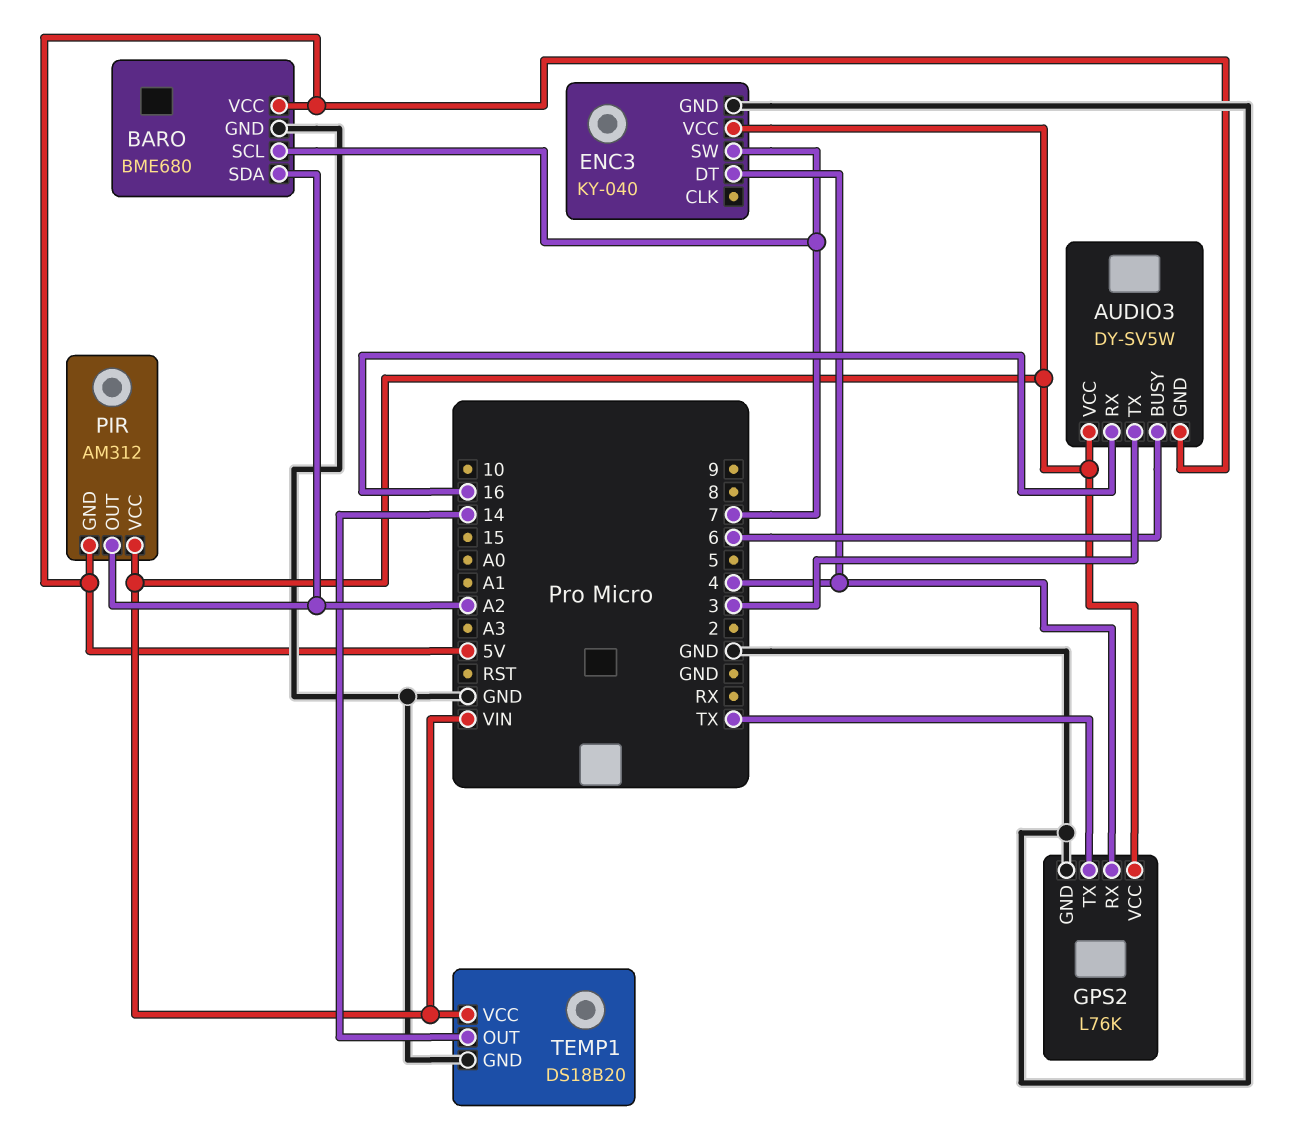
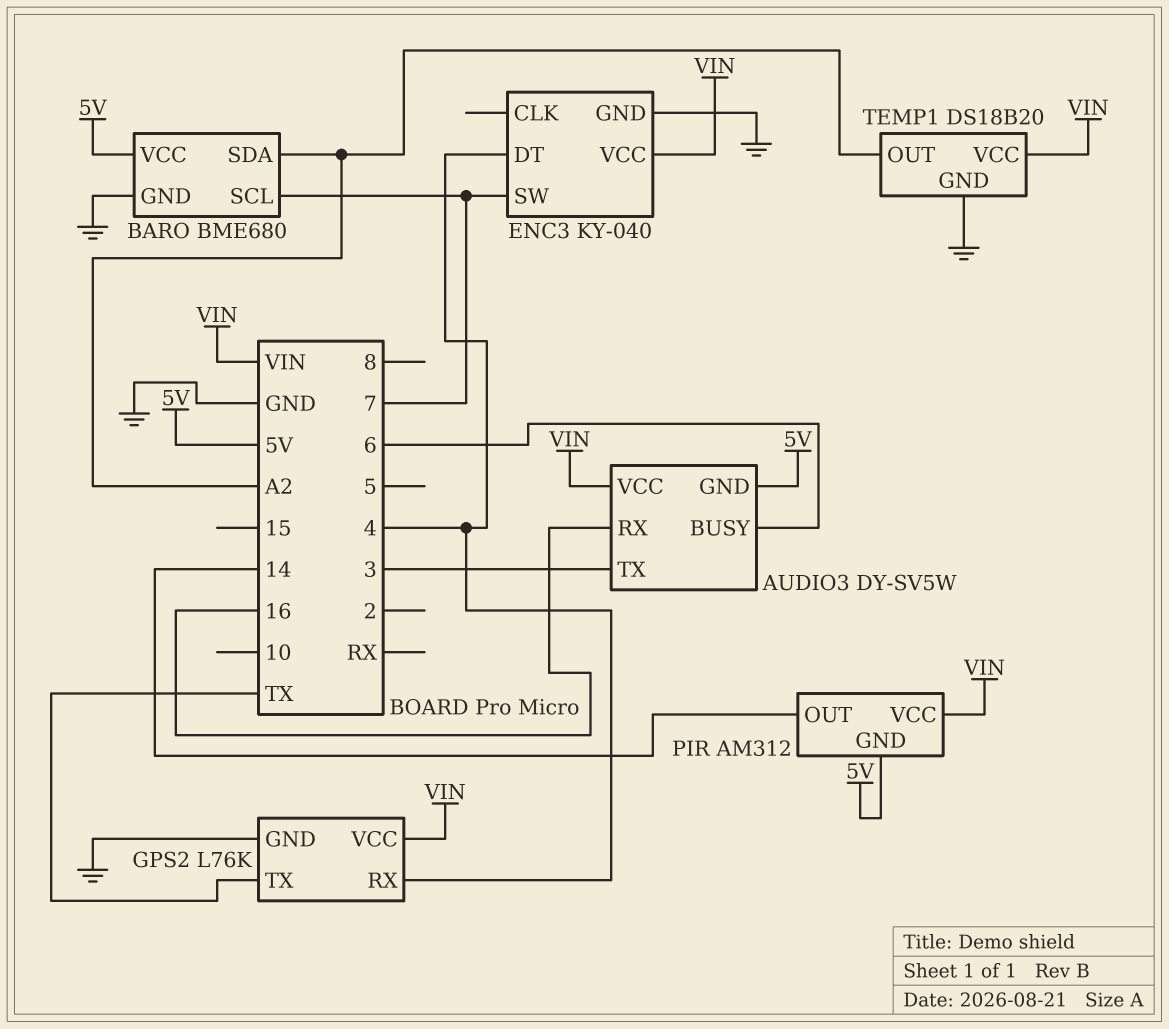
PIR pin OUT: A2 -> 14
TEMP1 pin OUT: 14 -> A2

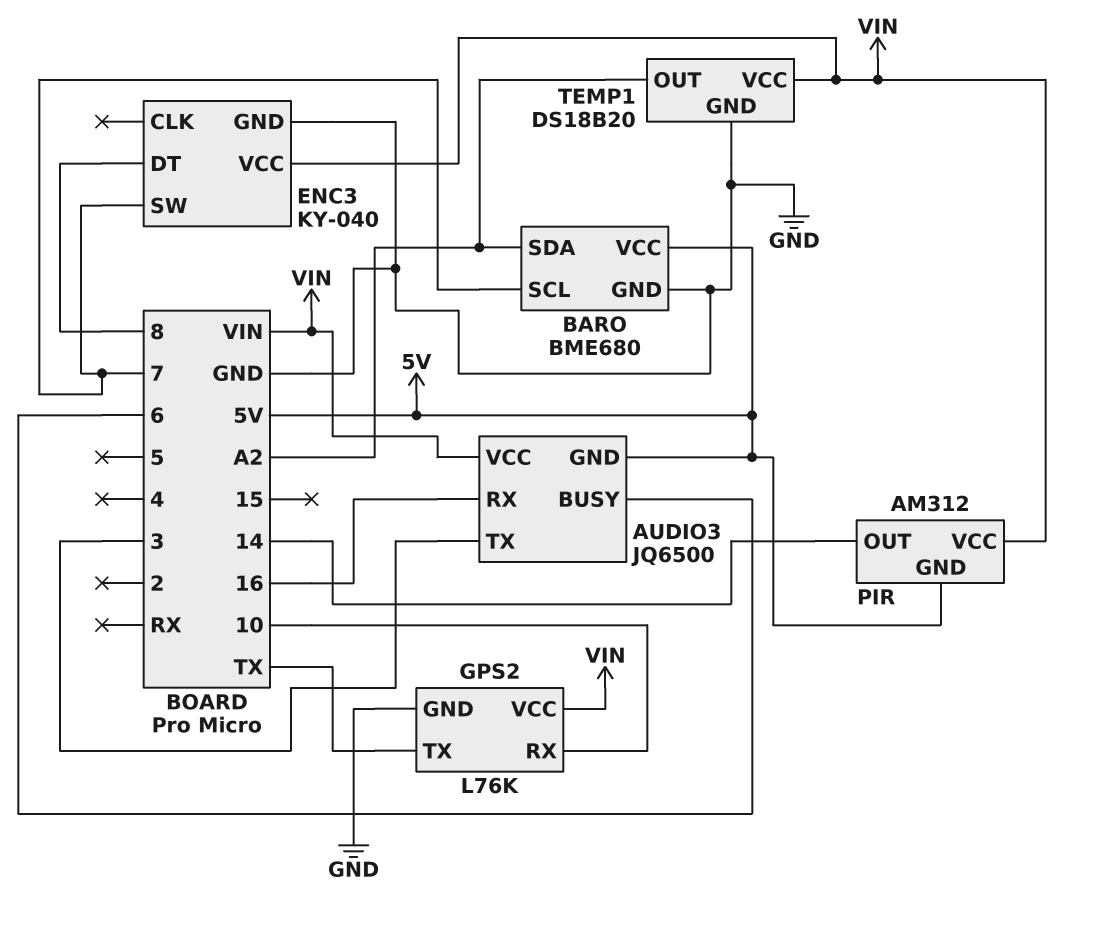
AUDIO3: DY-SV5W -> JQ6500
ENC3 pin DT: 4 -> 8
GPS2 pin RX: 4 -> 10

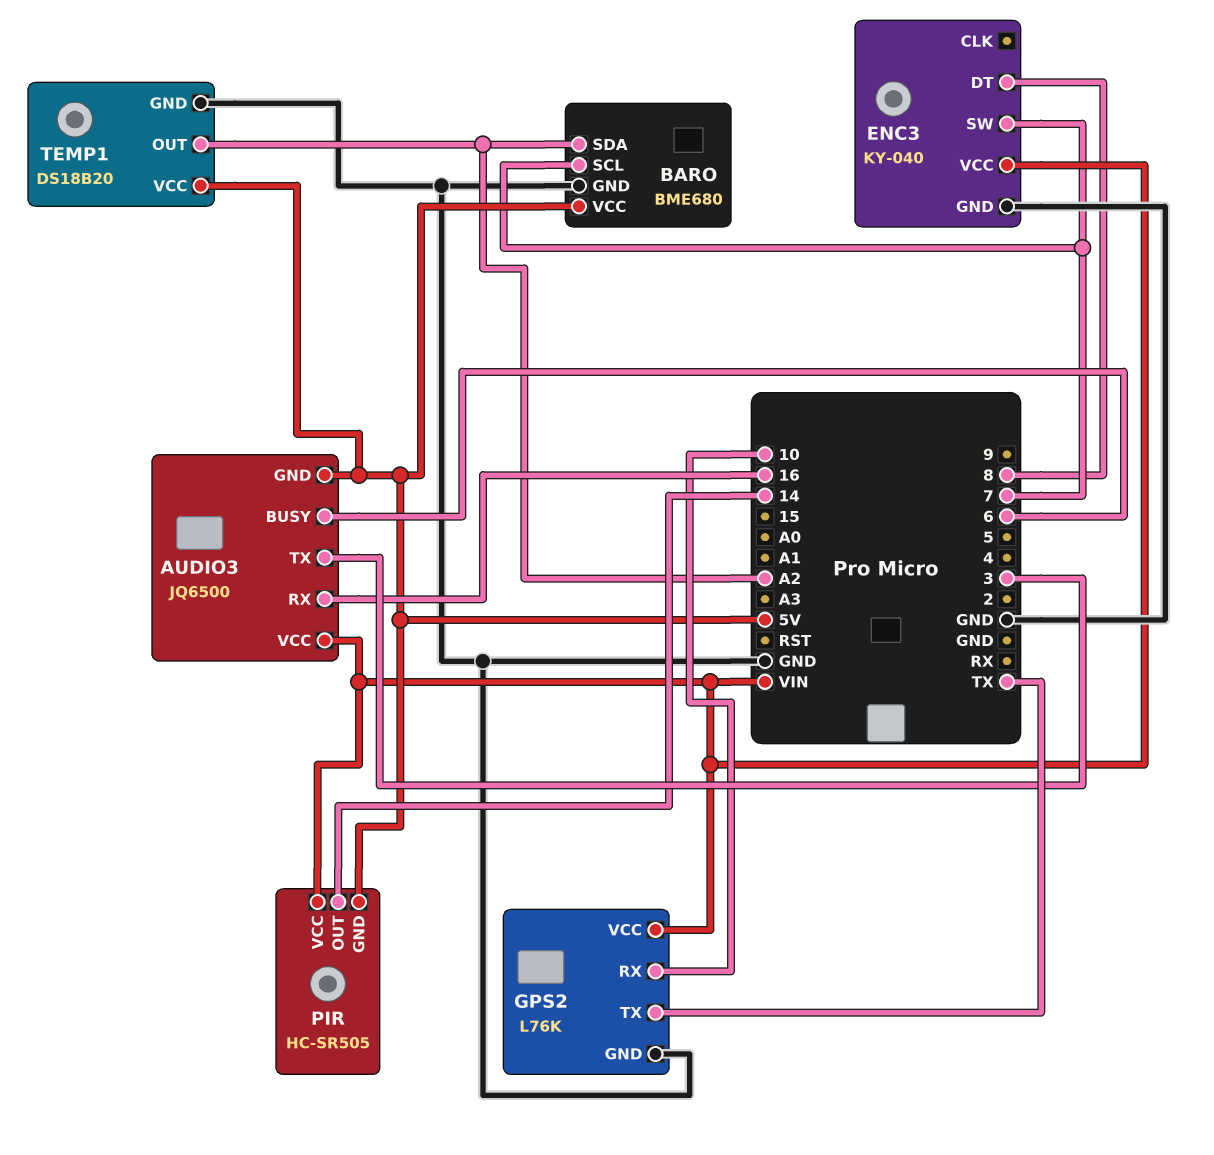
PIR: AM312 -> HC-SR505
TEMP1 pin VCC: VIN -> 5V

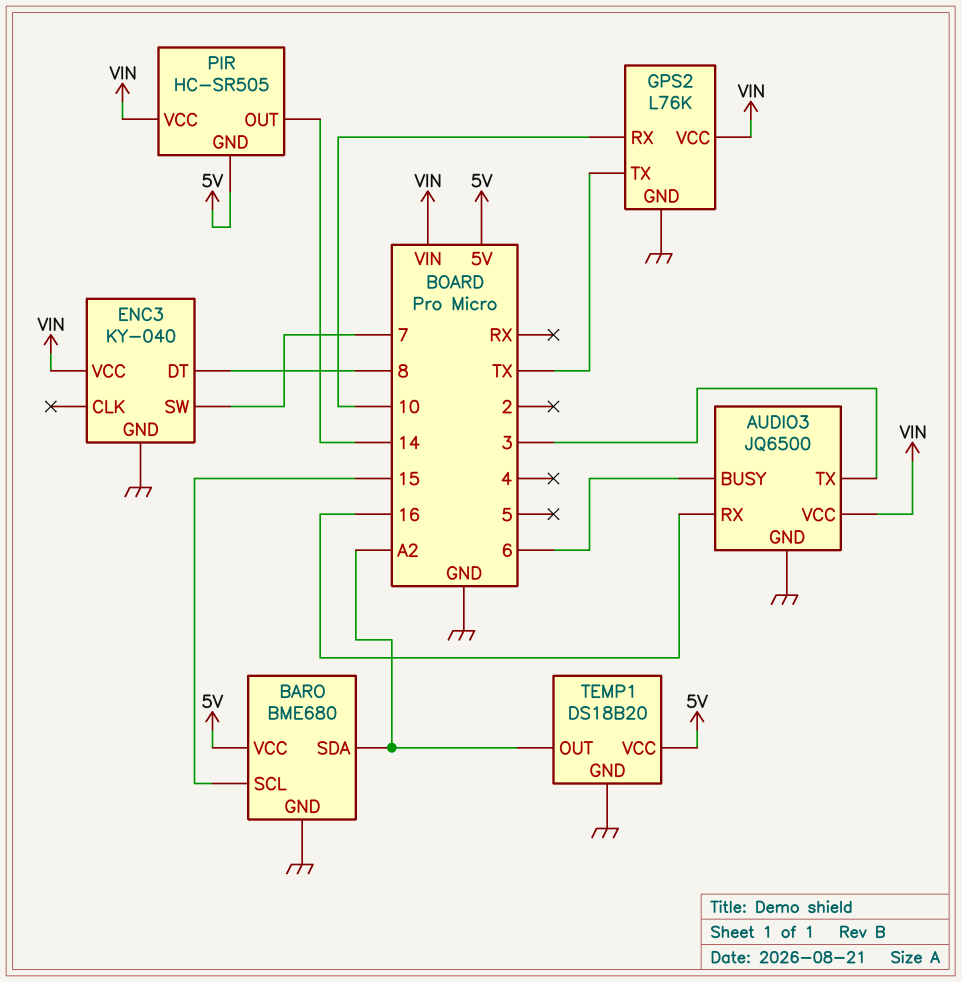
AUDIO3 pin GND: 5V -> GND
BARO pin SCL: 7 -> 15

